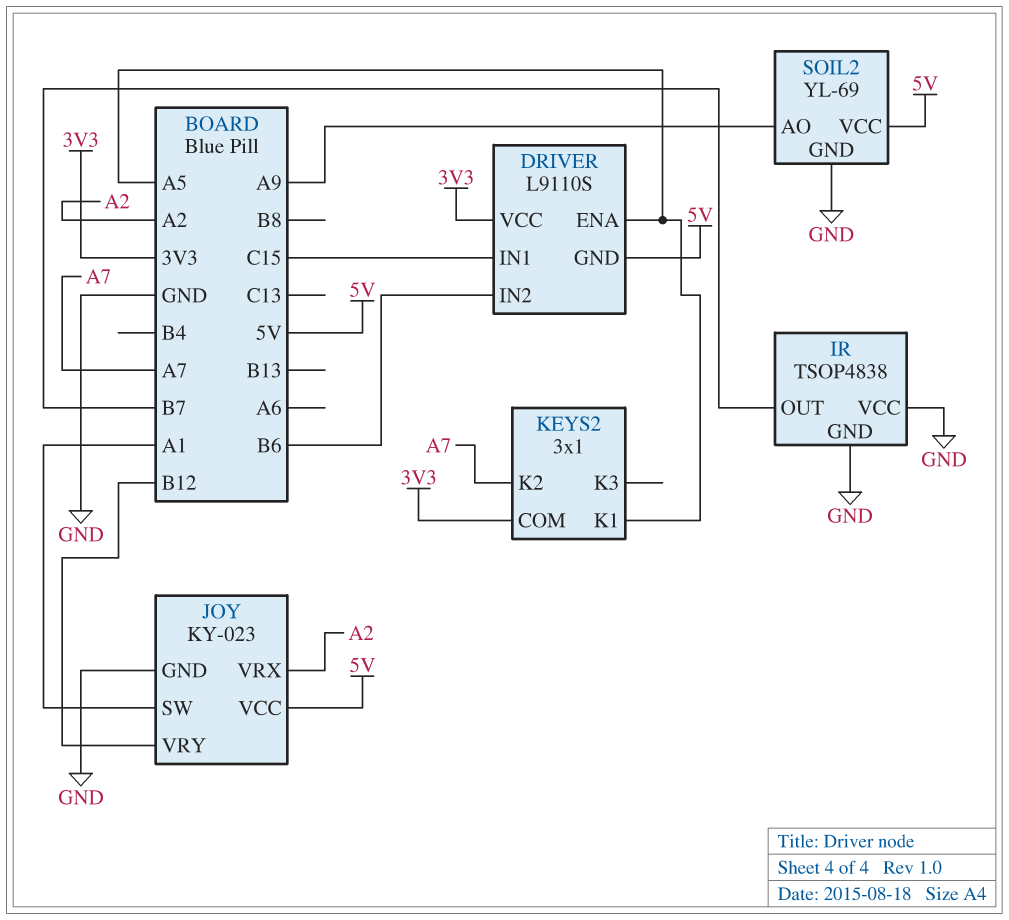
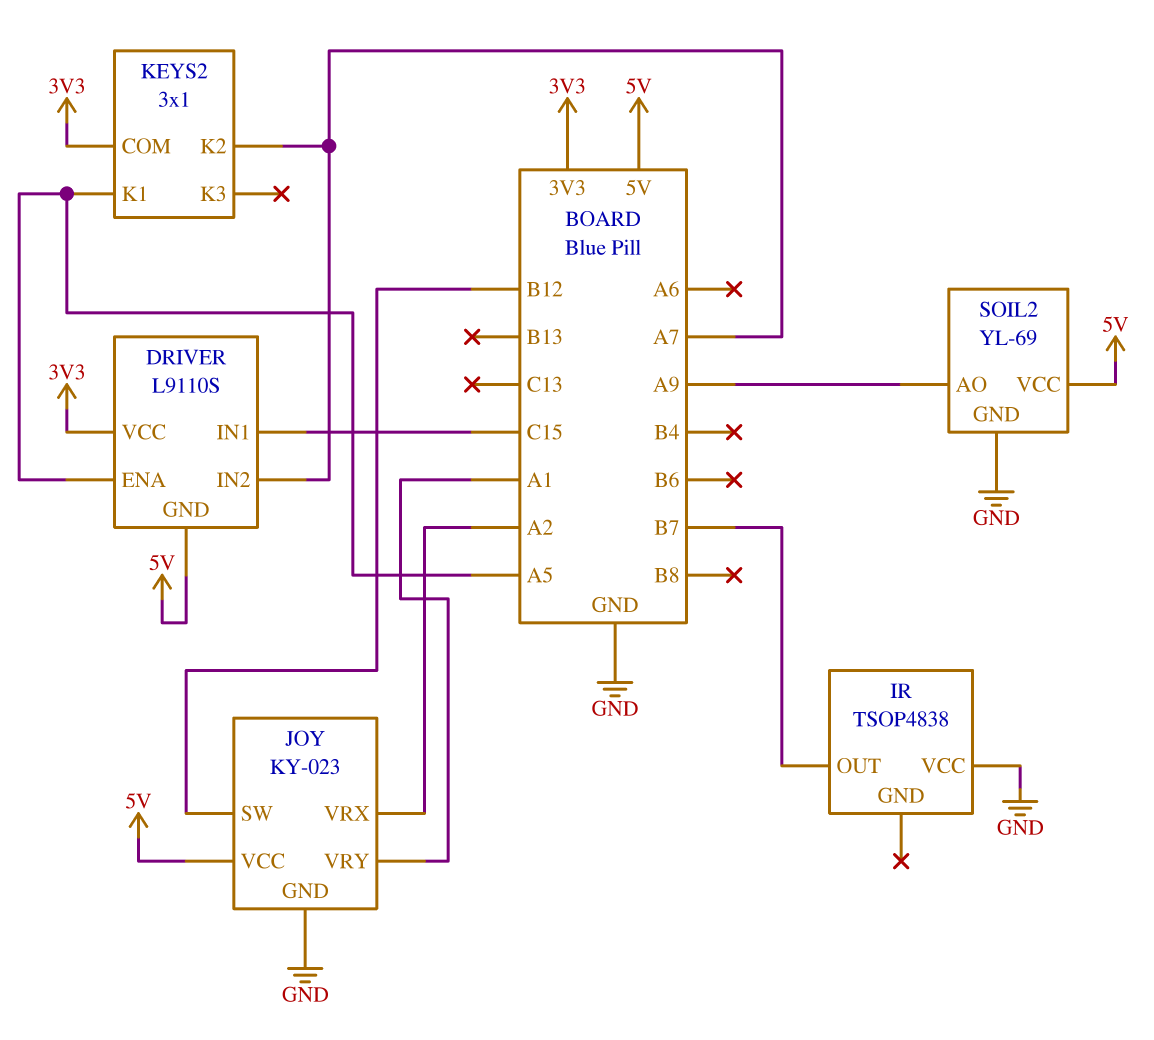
DRIVER pin IN2: B6 -> A7
IR pin GND: GND -> none
JOY pin SW: A1 -> B12
JOY pin VRY: B12 -> A1

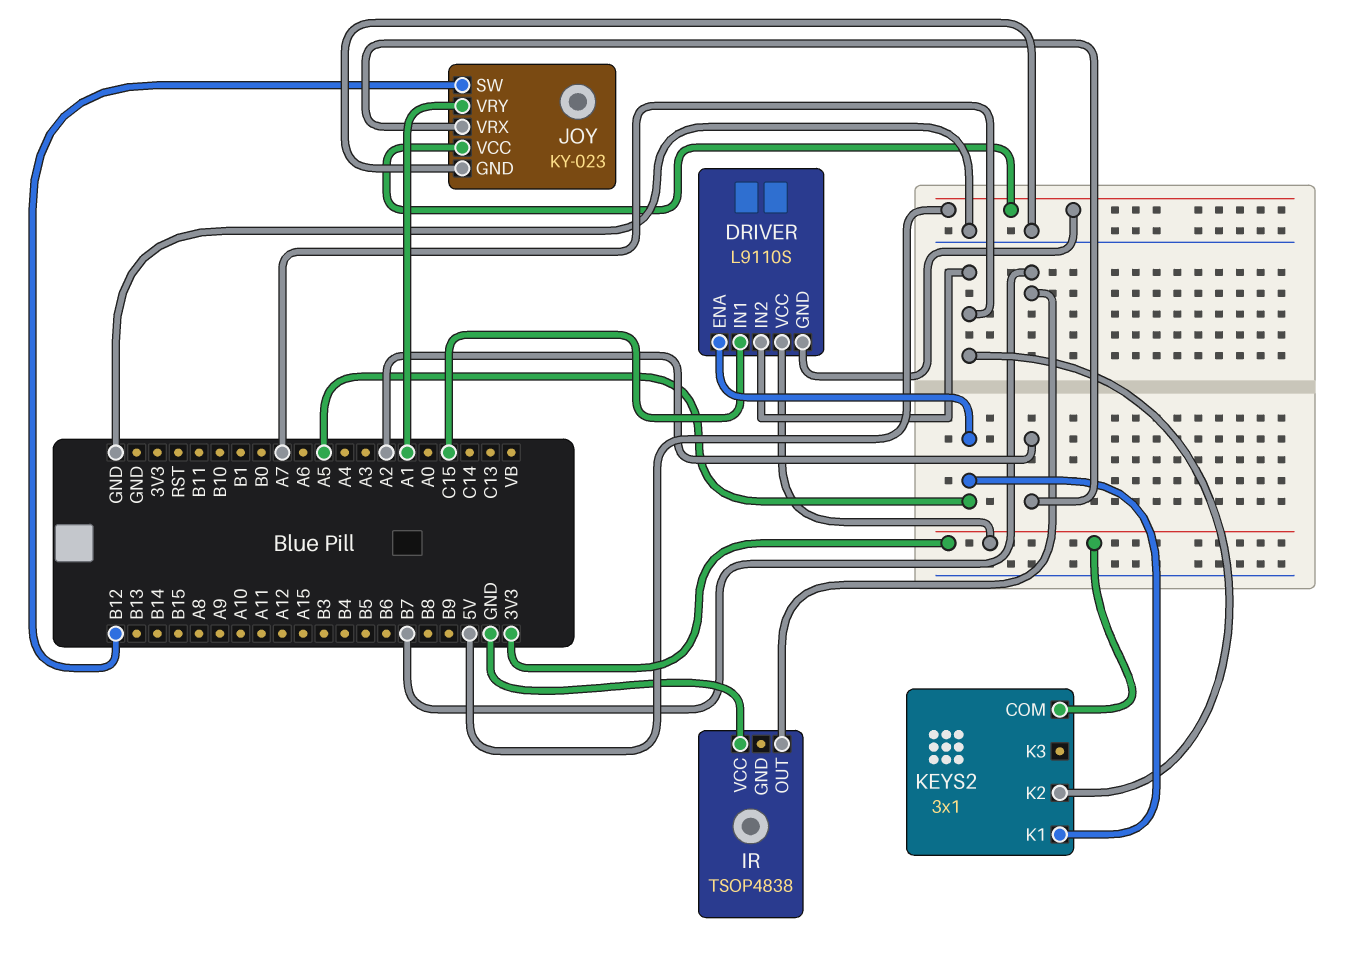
SOIL2: YL-69 -> none
SOIL2 pin AO: A9 -> none
SOIL2 pin GND: GND -> none
SOIL2 pin VCC: 5V -> none

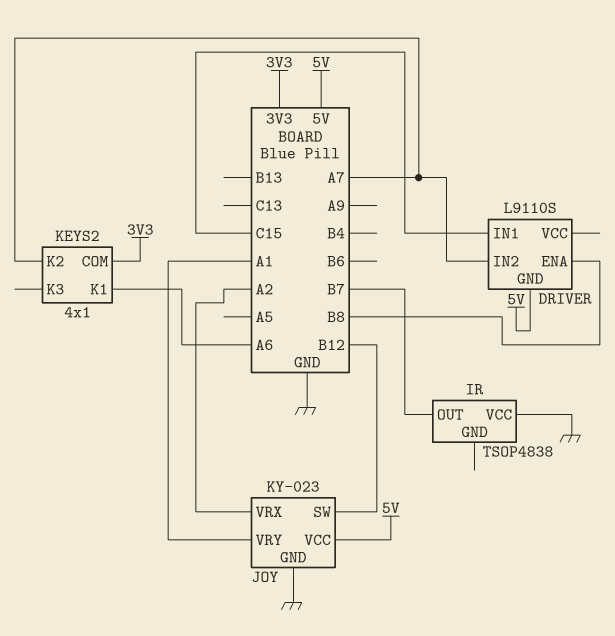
DRIVER pin ENA: A5 -> B8
DRIVER pin VCC: 3V3 -> none
KEYS2: 3x1 -> 4x1
KEYS2 pin K1: A5 -> A6

